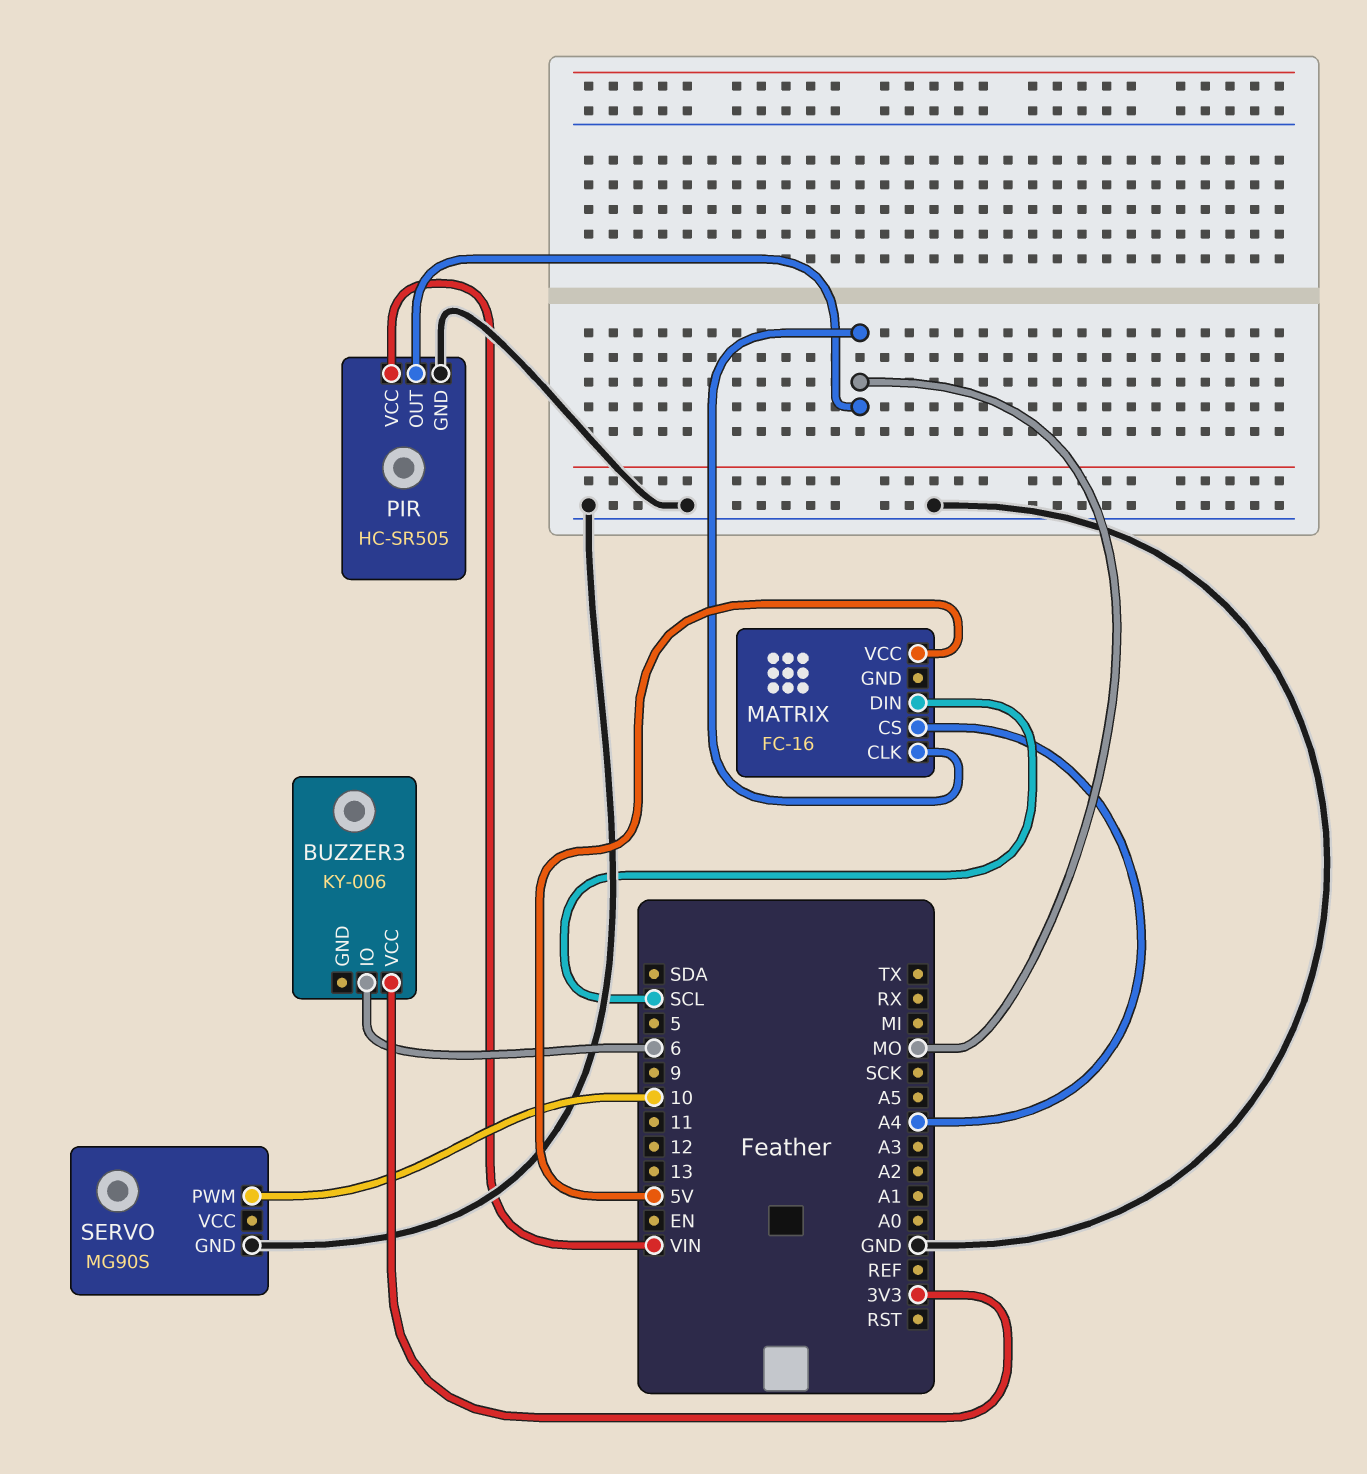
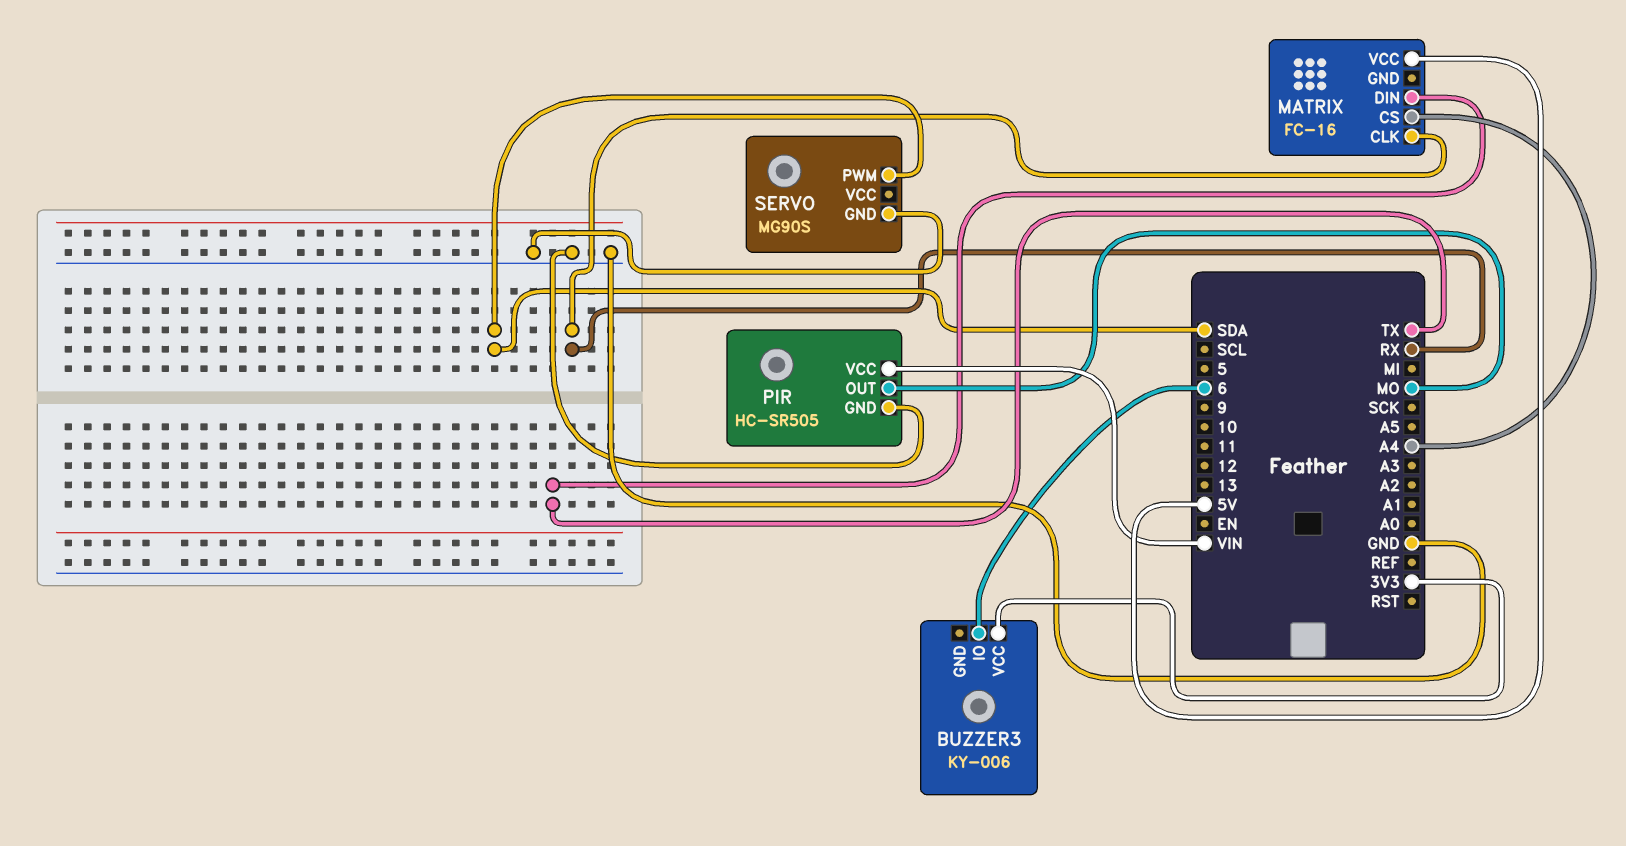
MATRIX pin CLK: MO -> RX
MATRIX pin DIN: SCL -> TX
SERVO pin PWM: 10 -> SDA

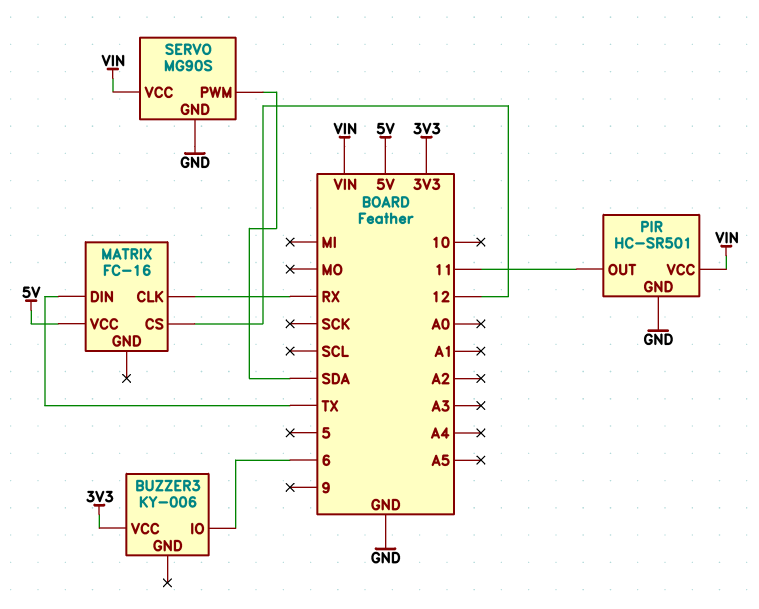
MATRIX pin CS: A4 -> 12
PIR: HC-SR505 -> HC-SR501
PIR pin OUT: MO -> 11
SERVO pin VCC: none -> VIN

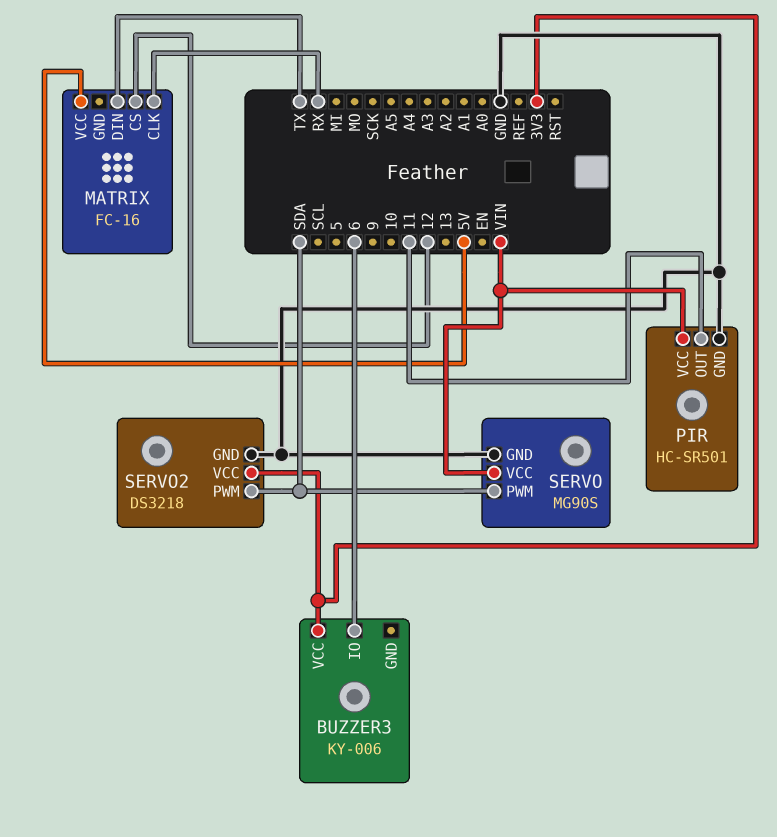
SERVO2: none -> DS3218
SERVO2 pin GND: none -> GND
SERVO2 pin PWM: none -> SDA
SERVO2 pin VCC: none -> 3V3

